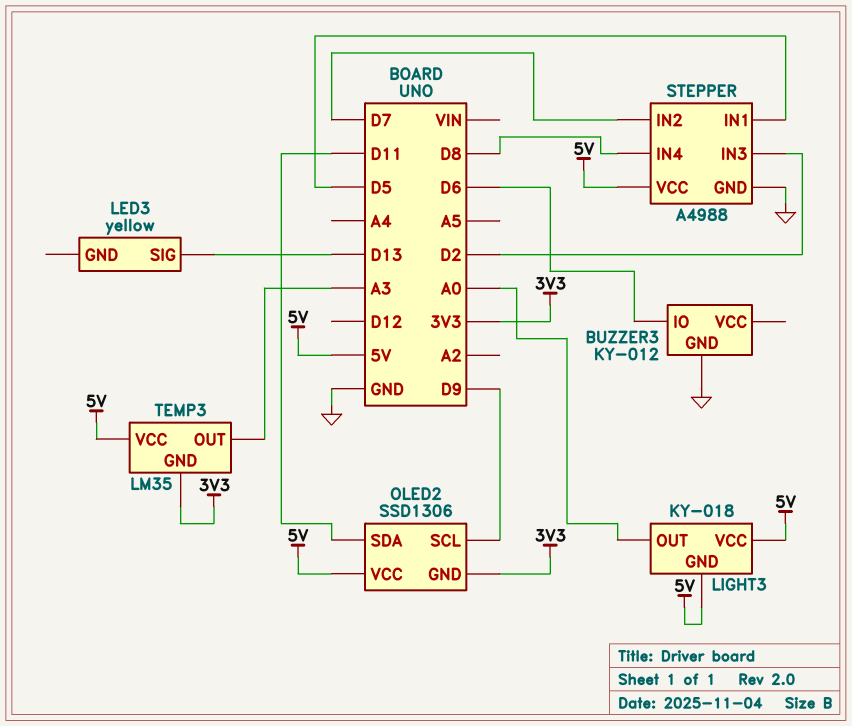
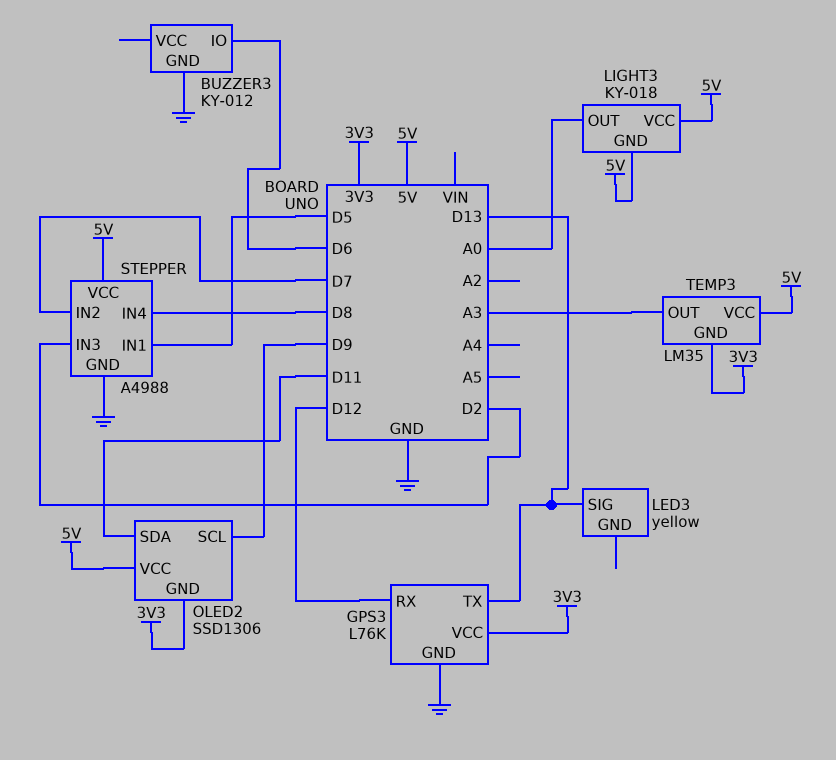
GPS3: none -> L76K
GPS3 pin GND: none -> GND
GPS3 pin RX: none -> D12
GPS3 pin TX: none -> D13
GPS3 pin VCC: none -> 3V3

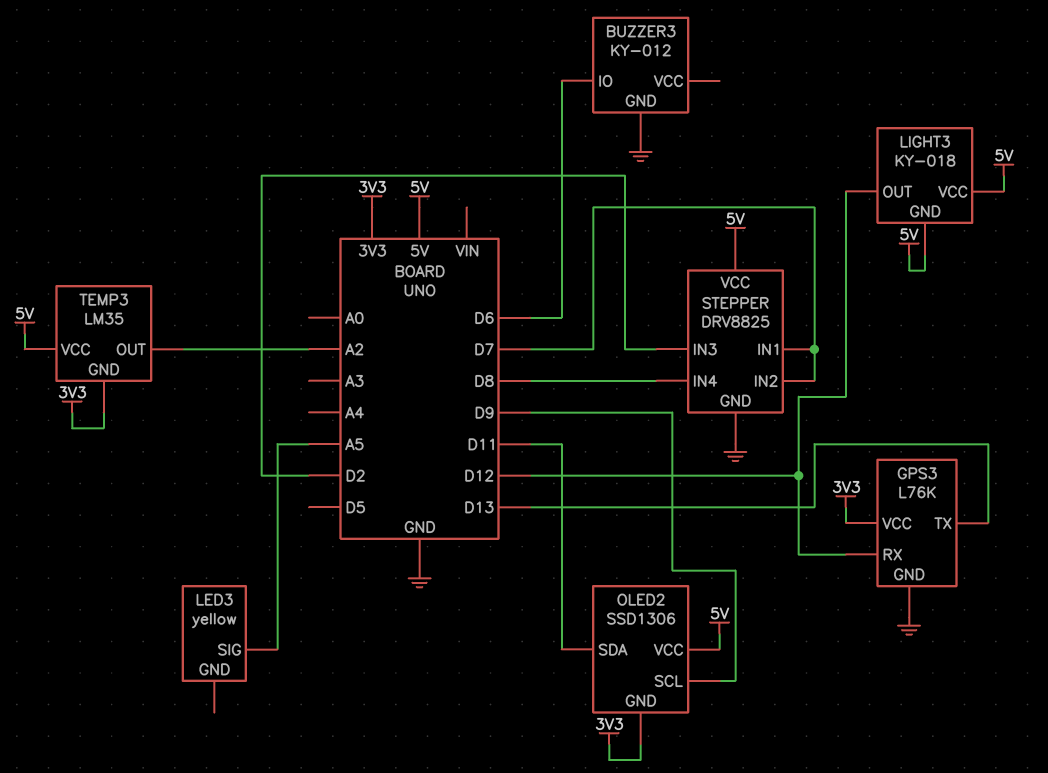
LED3 pin SIG: D13 -> A5
LIGHT3 pin OUT: A0 -> D12
STEPPER: A4988 -> DRV8825
STEPPER pin IN1: D5 -> D7
TEMP3 pin OUT: A3 -> A2

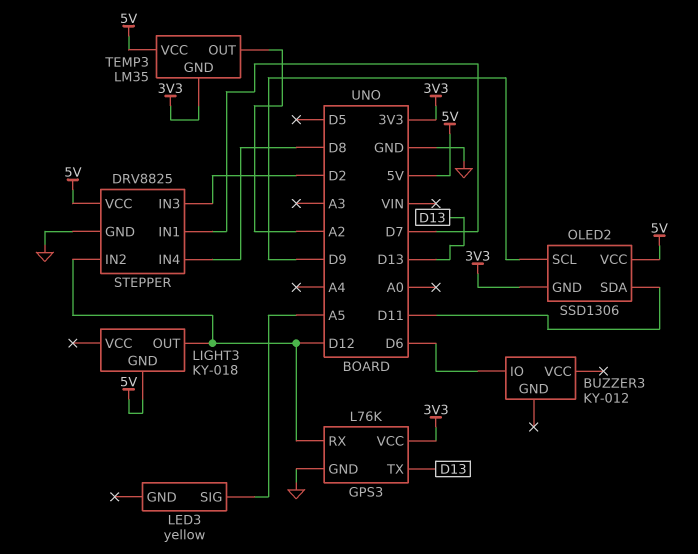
BUZZER3 pin GND: GND -> none
LIGHT3 pin VCC: 5V -> none
STEPPER pin IN2: D7 -> D12

